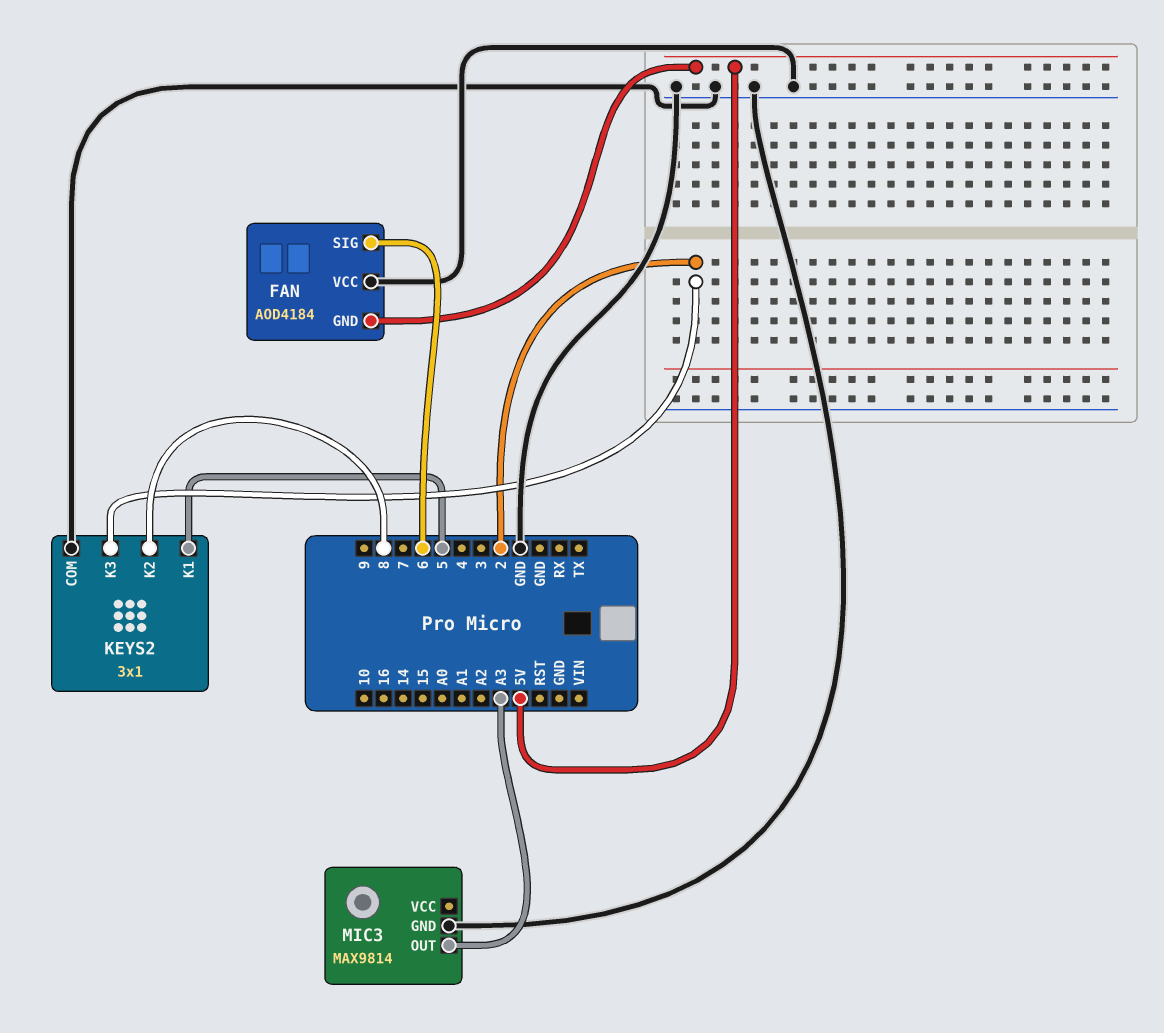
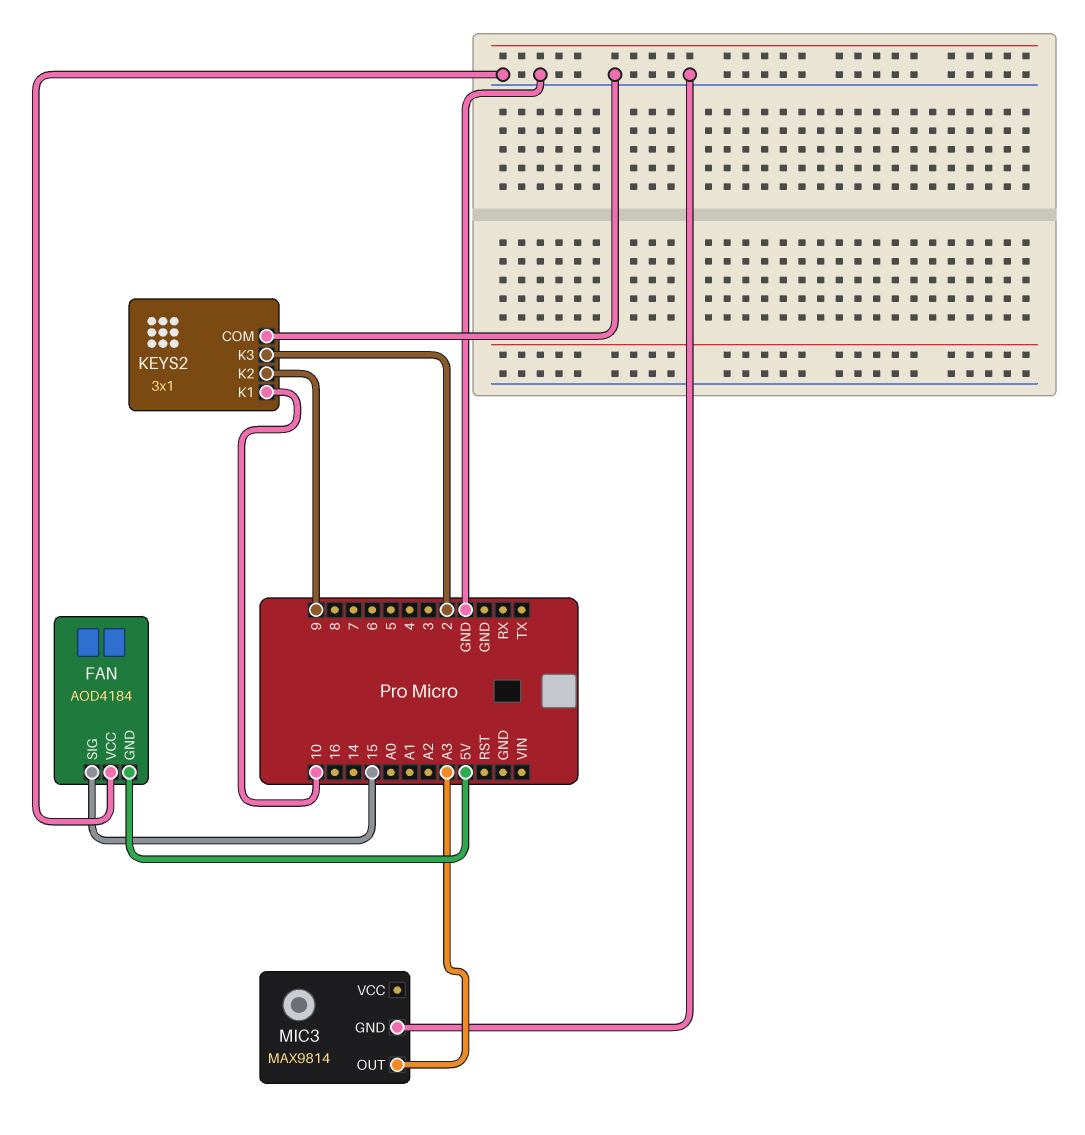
FAN pin SIG: 6 -> 15
KEYS2 pin K1: 5 -> 10
KEYS2 pin K2: 8 -> 9

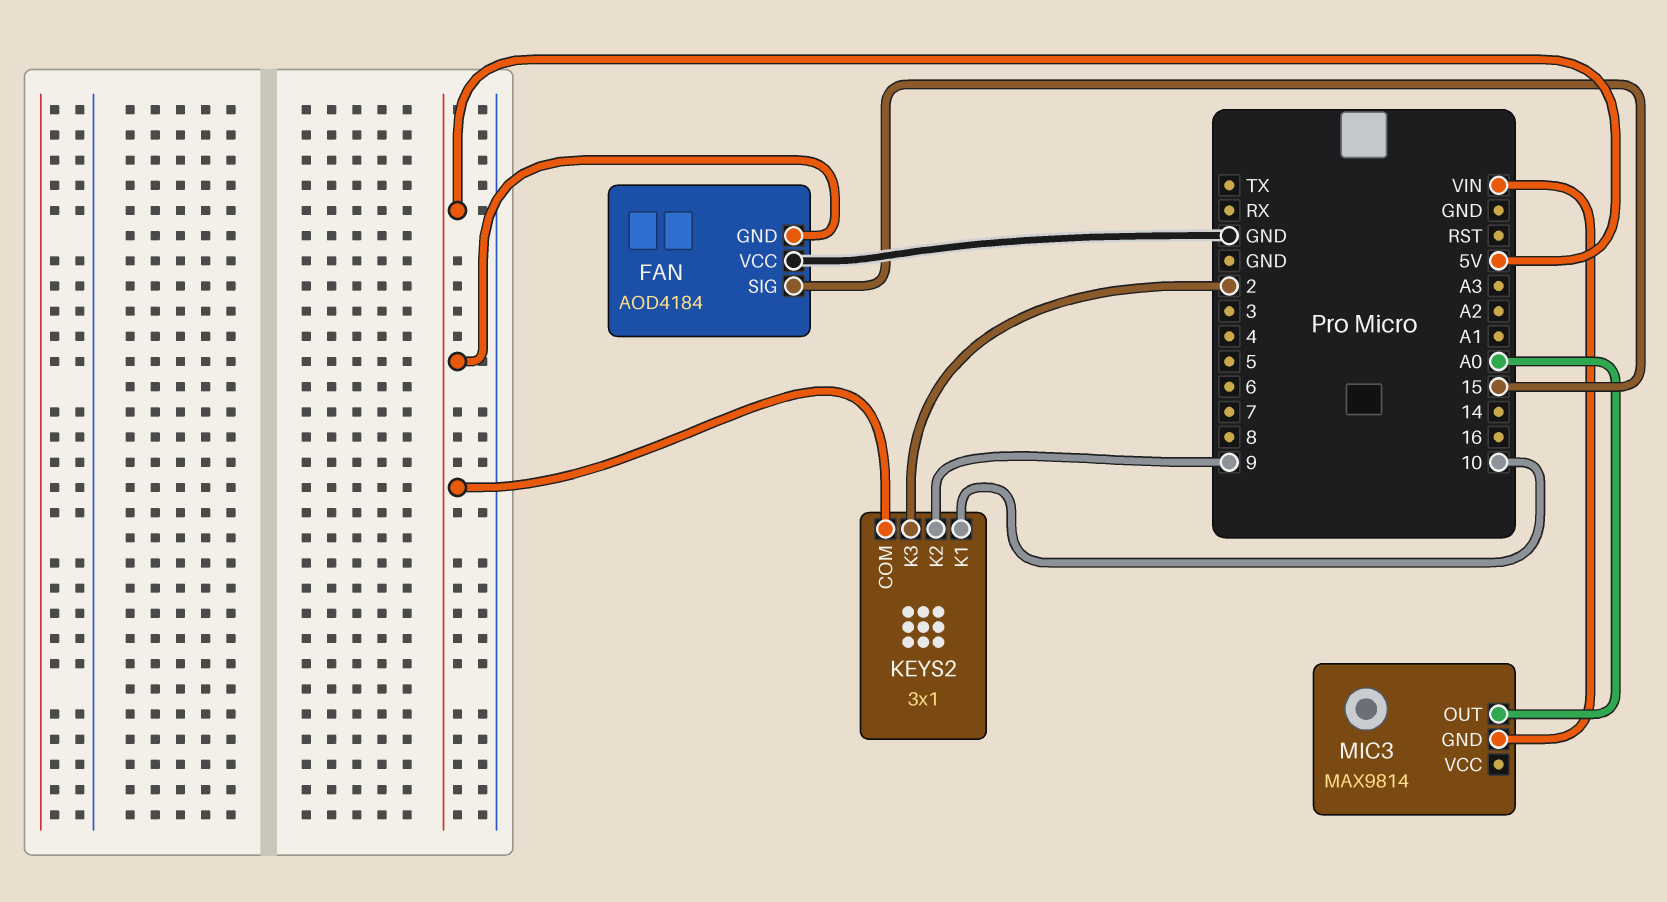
KEYS2 pin COM: GND -> 5V
MIC3 pin GND: GND -> VIN
MIC3 pin OUT: A3 -> A0

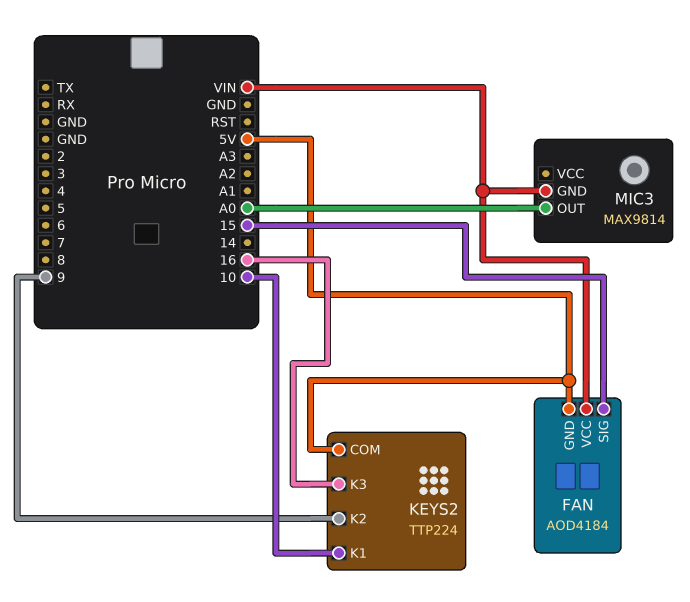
FAN pin VCC: GND -> VIN
KEYS2: 3x1 -> TTP224
KEYS2 pin K3: 2 -> 16

